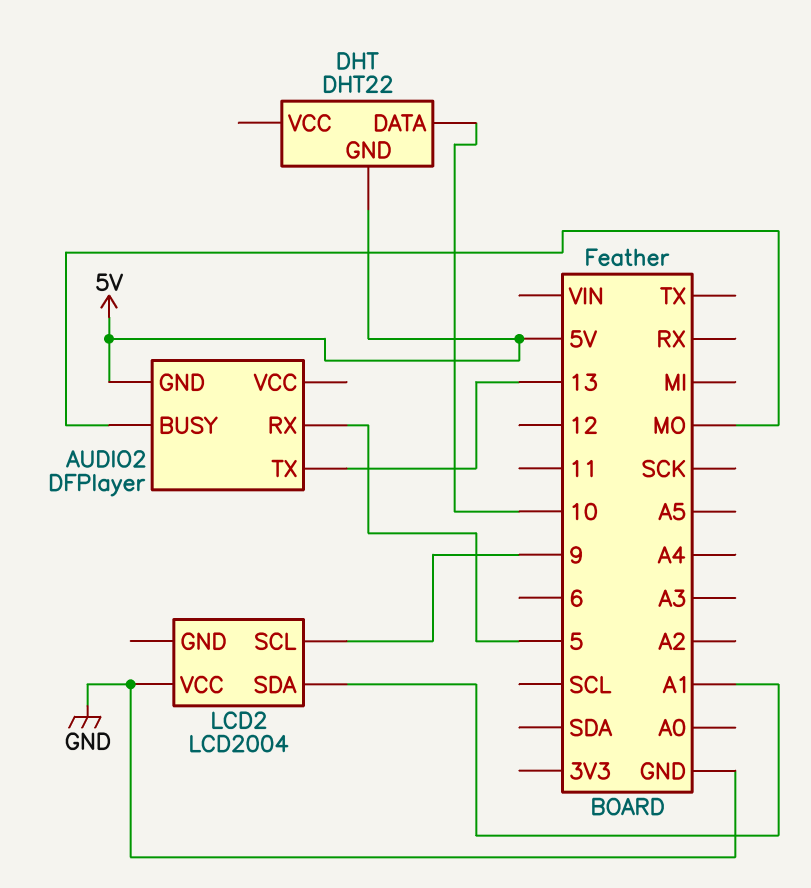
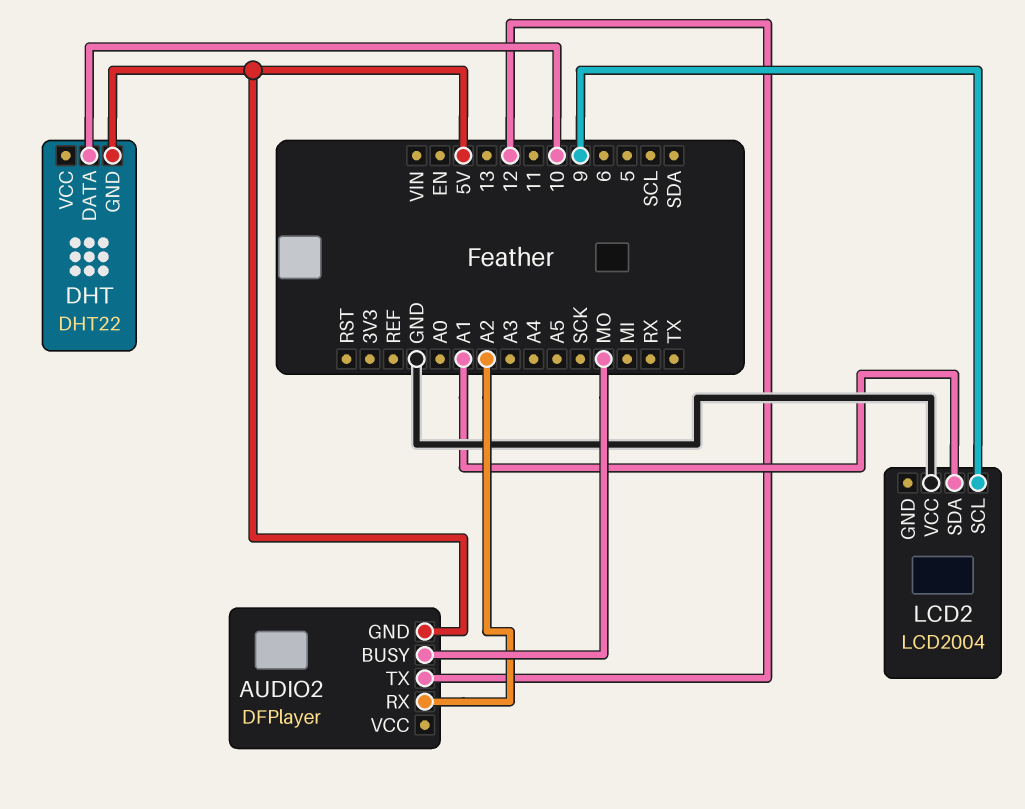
AUDIO2 pin RX: 5 -> A2
AUDIO2 pin TX: 13 -> 12

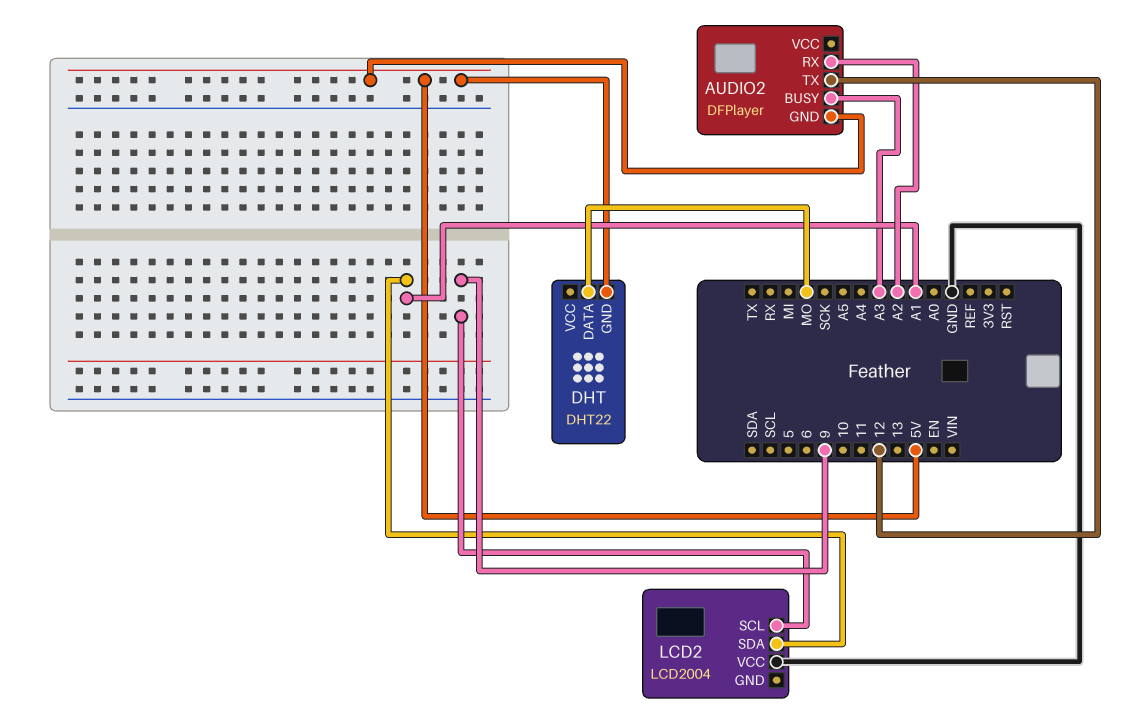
AUDIO2 pin BUSY: MO -> A3
DHT pin DATA: 10 -> MO

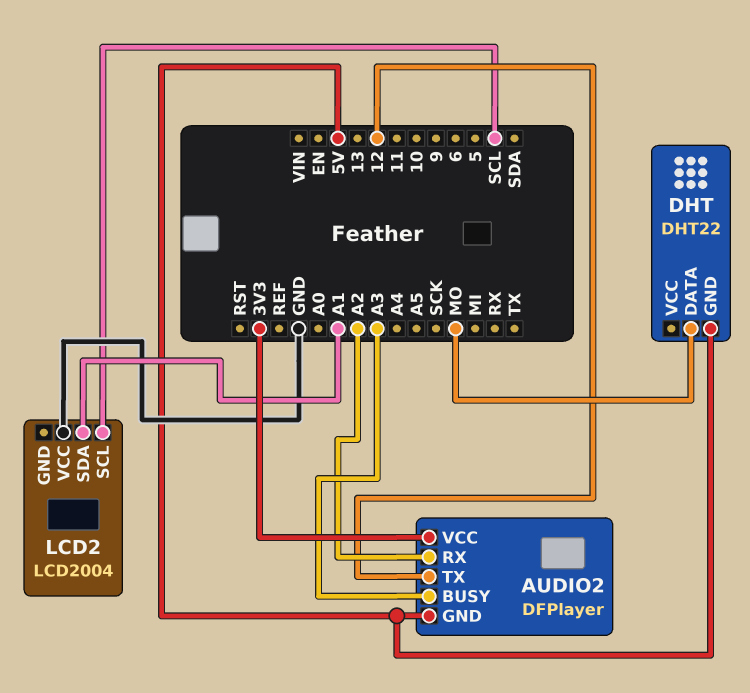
AUDIO2 pin VCC: none -> 3V3
LCD2 pin SCL: 9 -> SCL

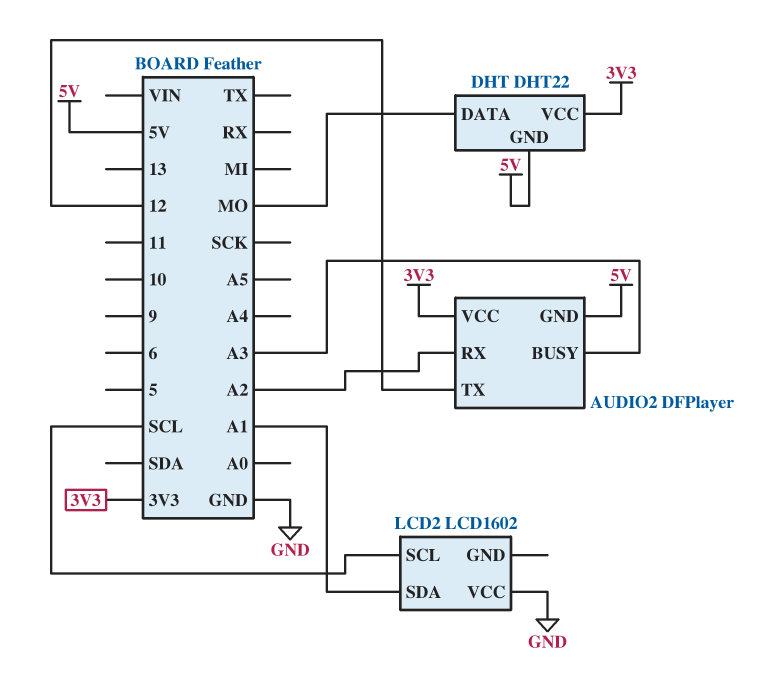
DHT pin VCC: none -> 3V3
LCD2: LCD2004 -> LCD1602

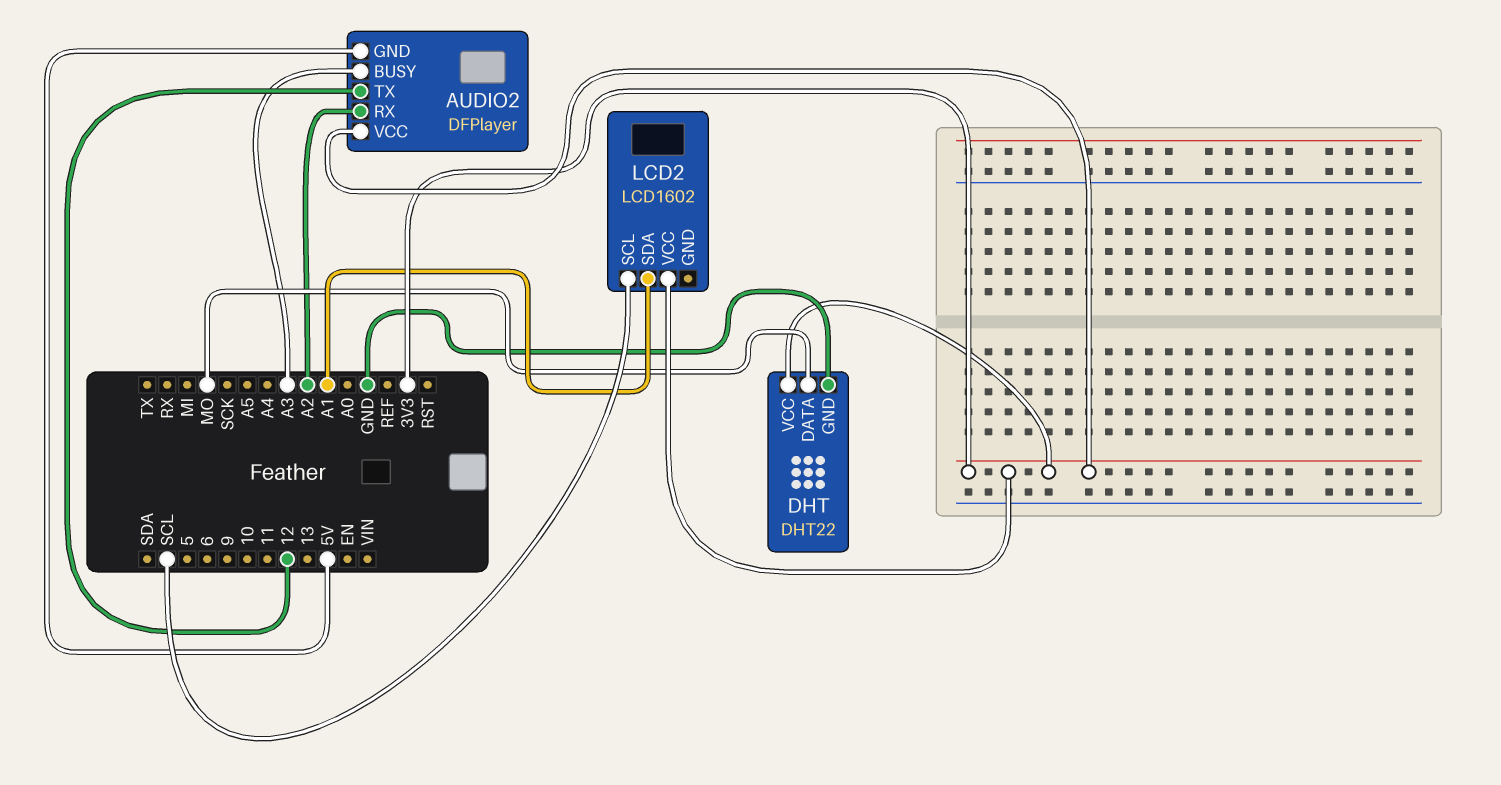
DHT pin GND: 5V -> GND
LCD2 pin VCC: GND -> 3V3

